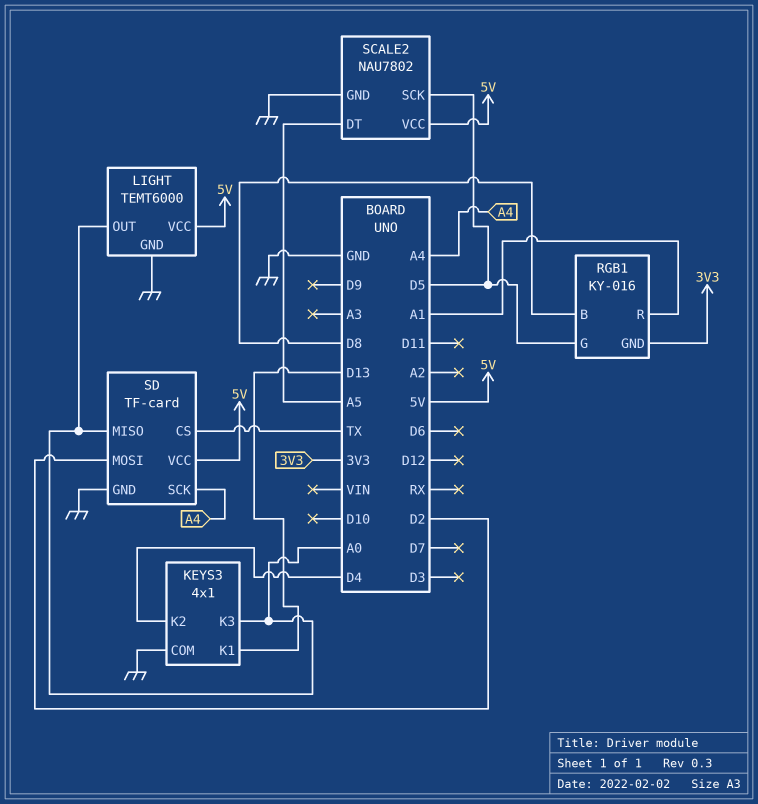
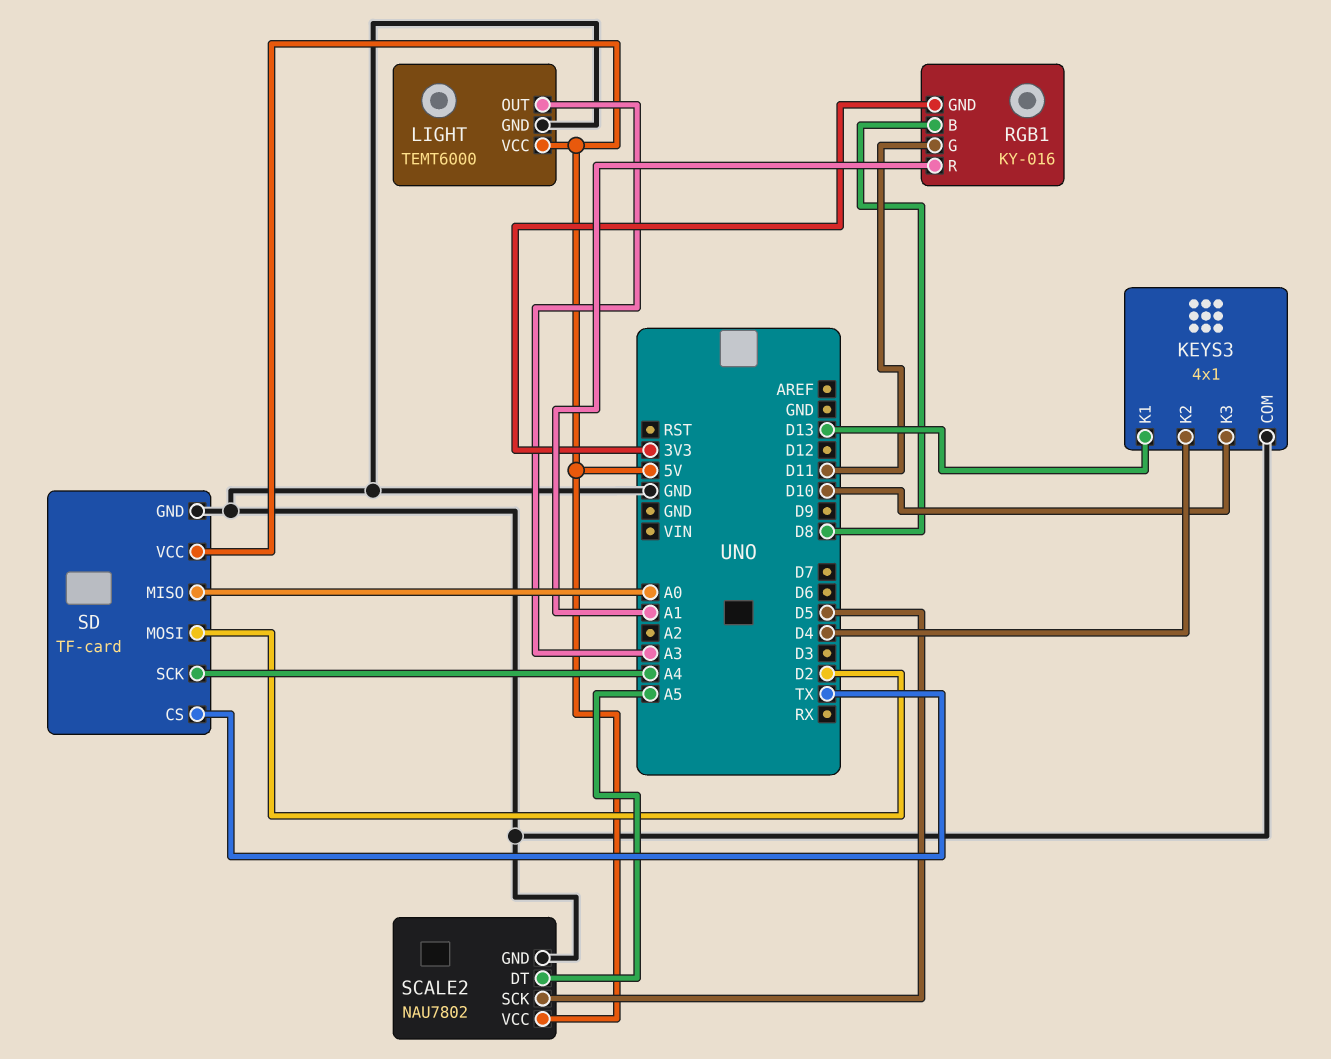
KEYS3 pin K3: A0 -> D10
LIGHT pin OUT: A0 -> A3
RGB1 pin G: D5 -> D11

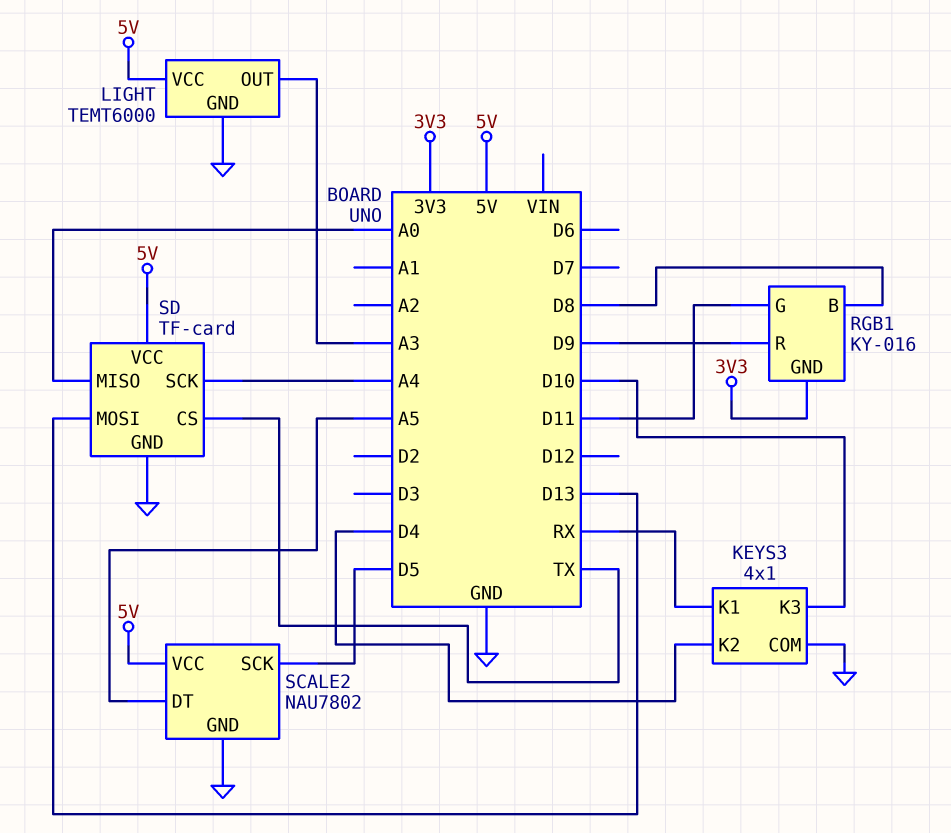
KEYS3 pin K1: D13 -> RX
RGB1 pin R: A1 -> D9
SD pin MOSI: D2 -> D13

